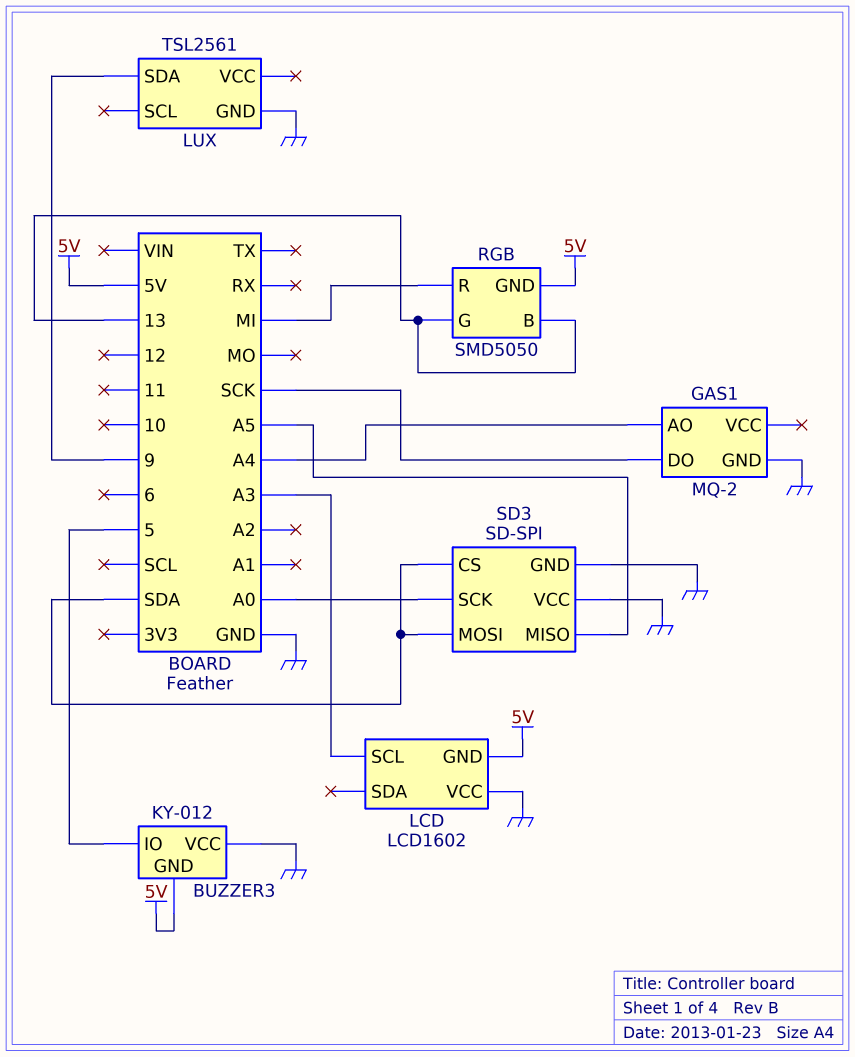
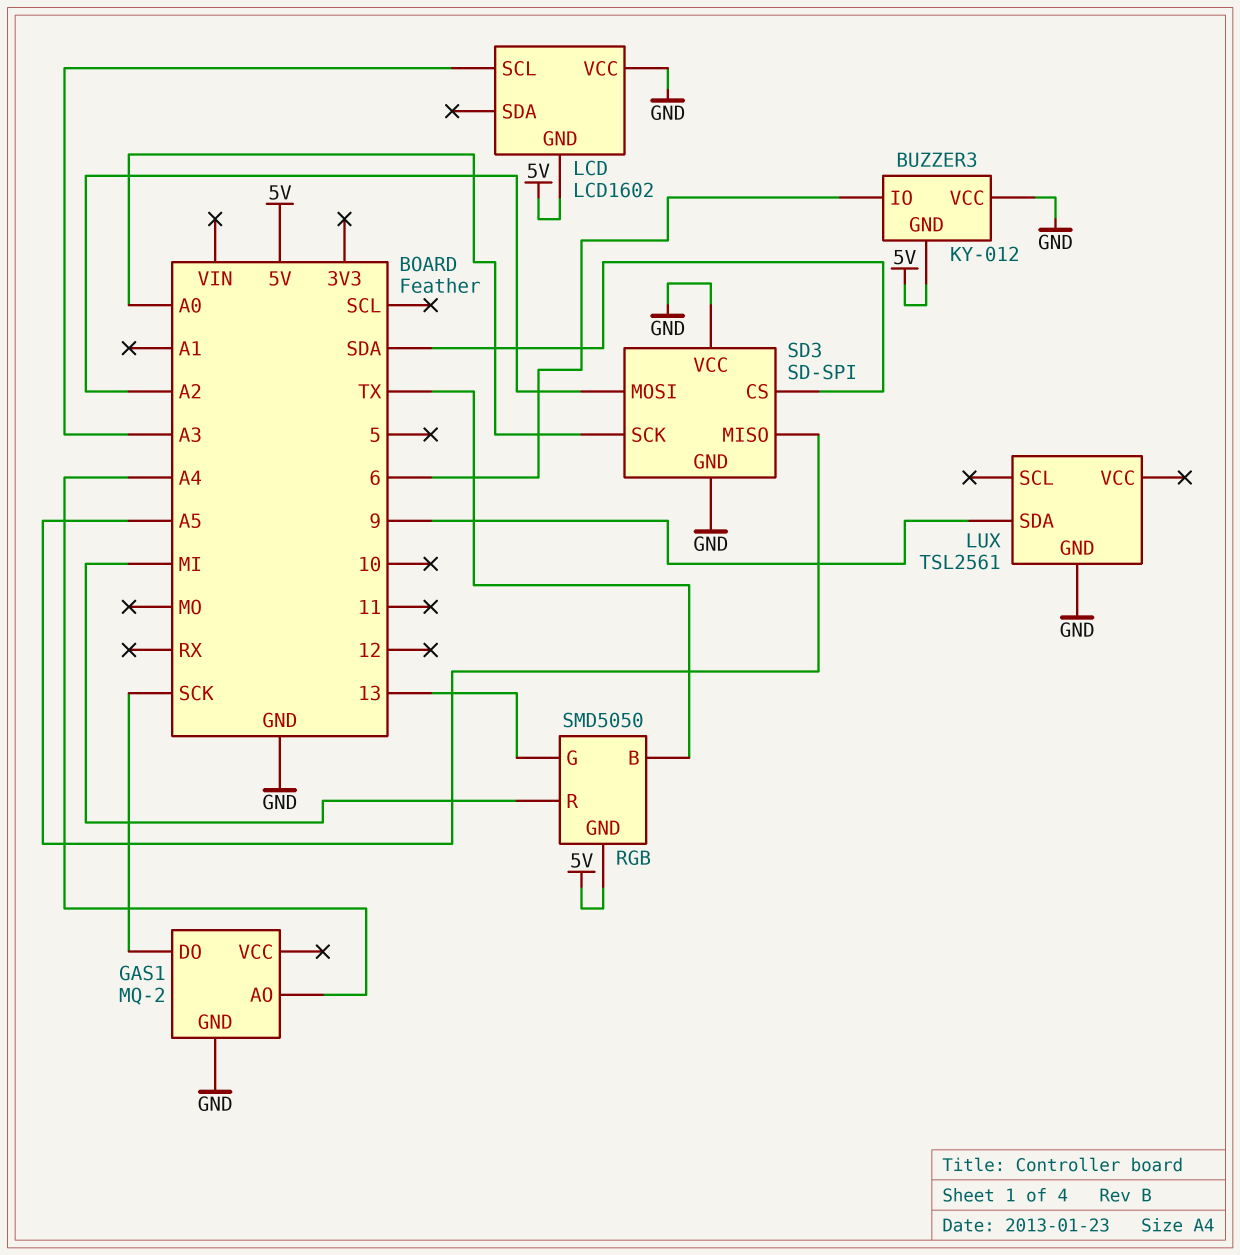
BUZZER3 pin IO: 5 -> 6
RGB pin B: 13 -> TX
SD3 pin MOSI: SDA -> A2

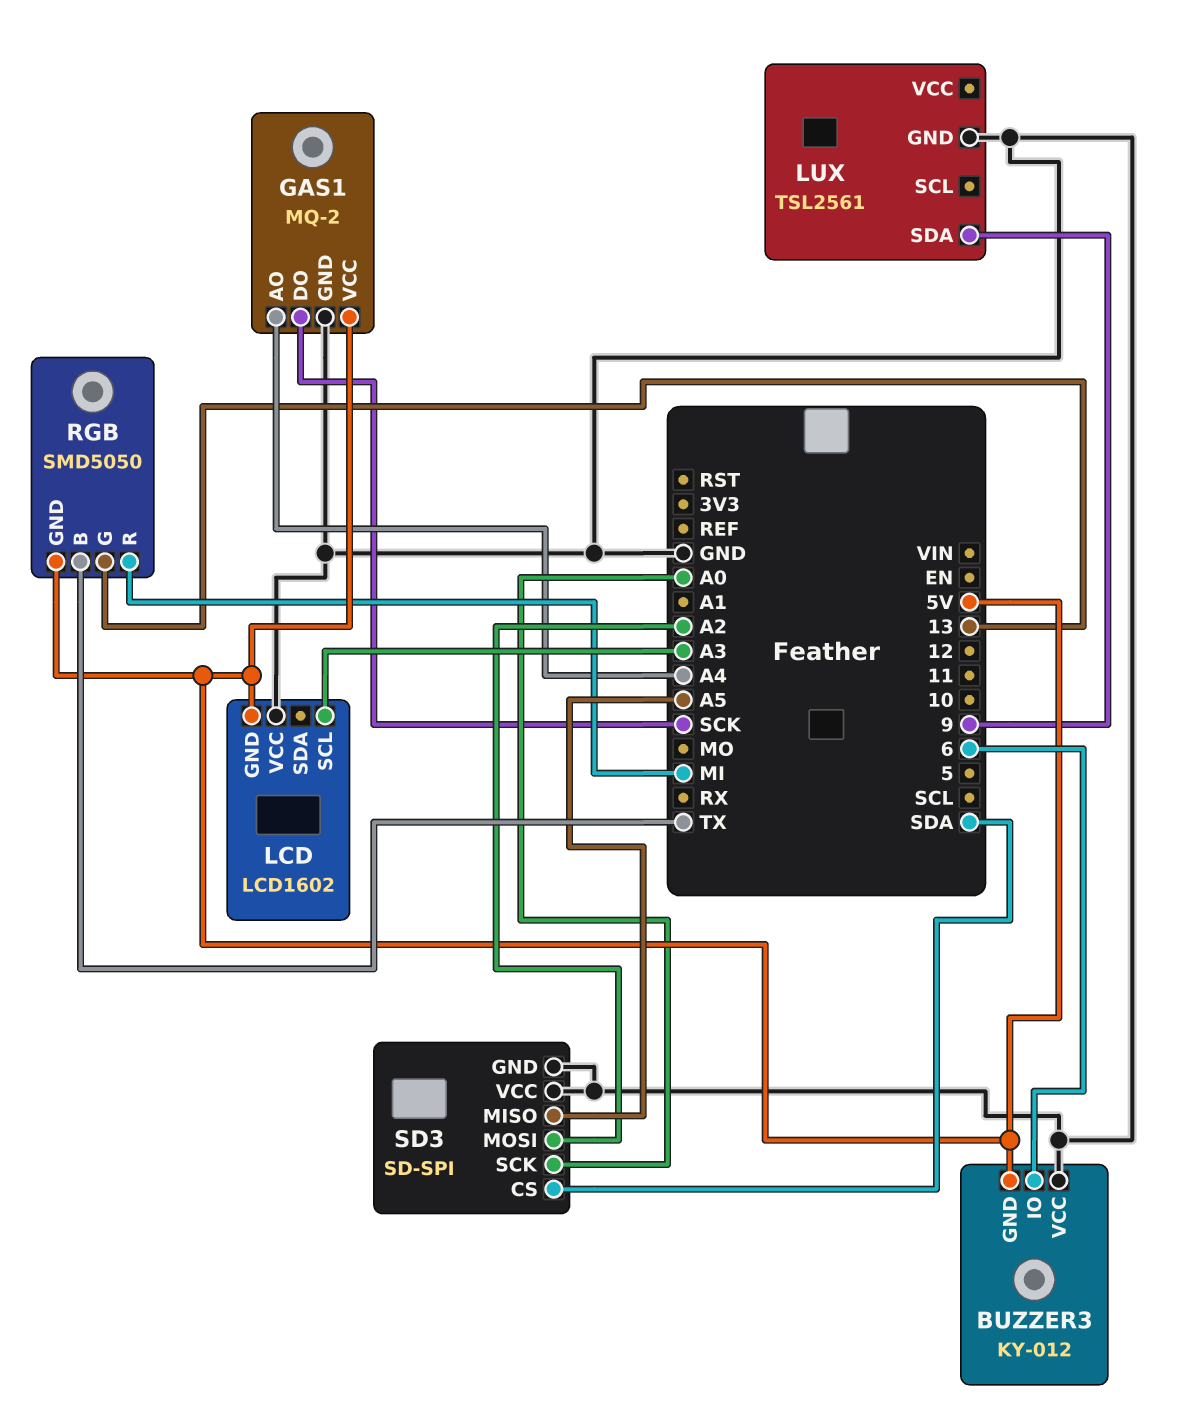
GAS1 pin VCC: none -> 5V

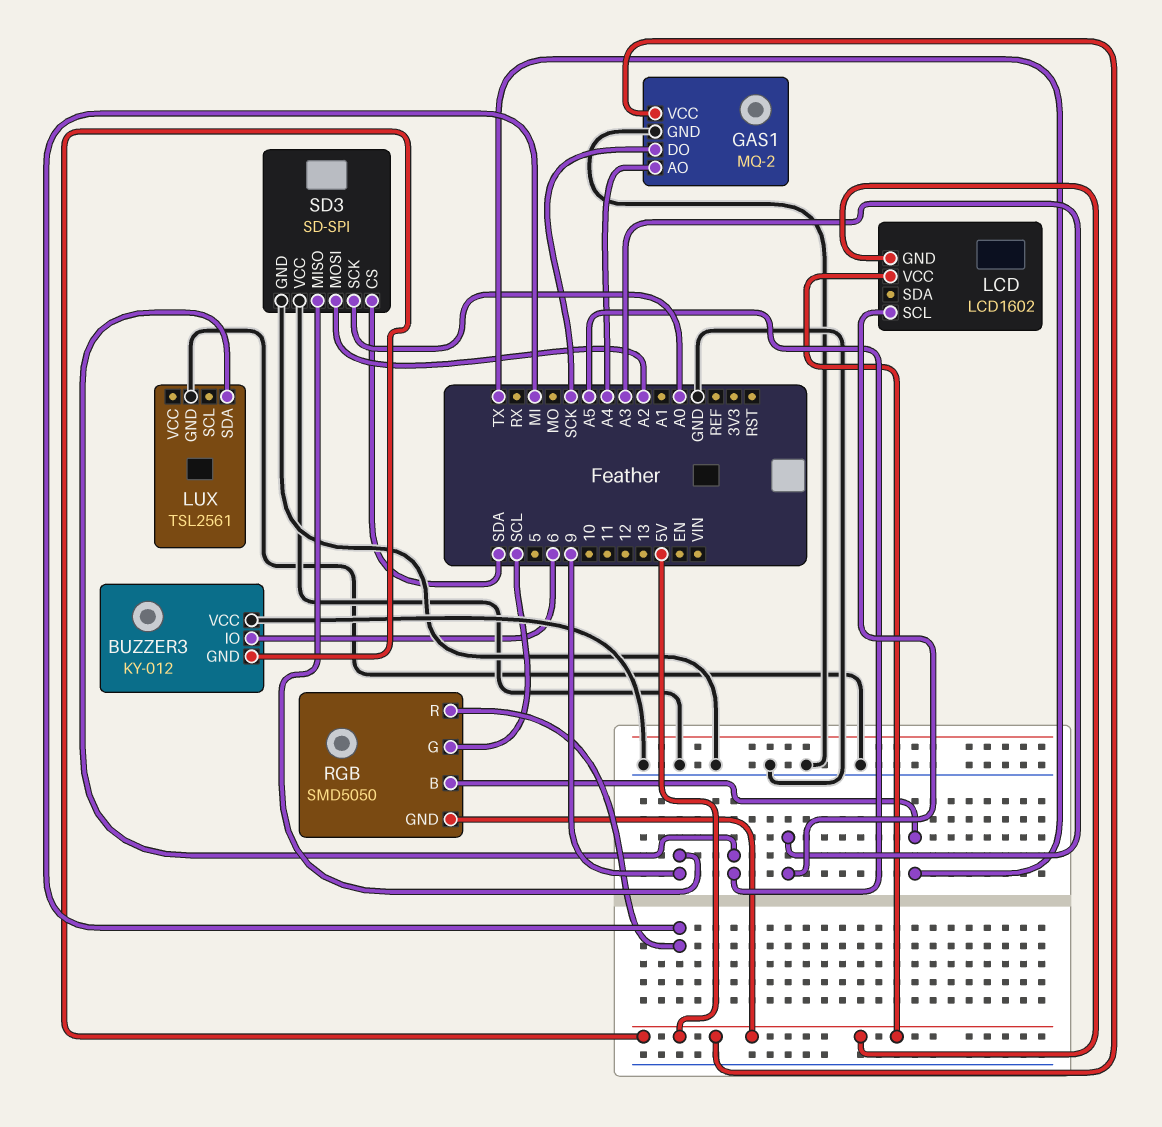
LCD pin VCC: GND -> 5V
LUX pin SDA: 9 -> A5
RGB pin G: 13 -> SCL
SD3 pin MISO: A5 -> 9

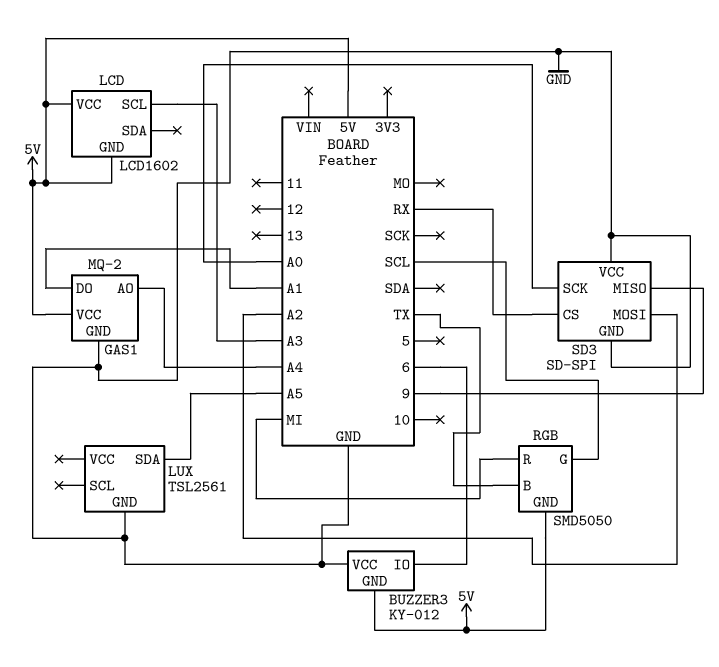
GAS1 pin DO: SCK -> A1
SD3 pin CS: SDA -> RX

